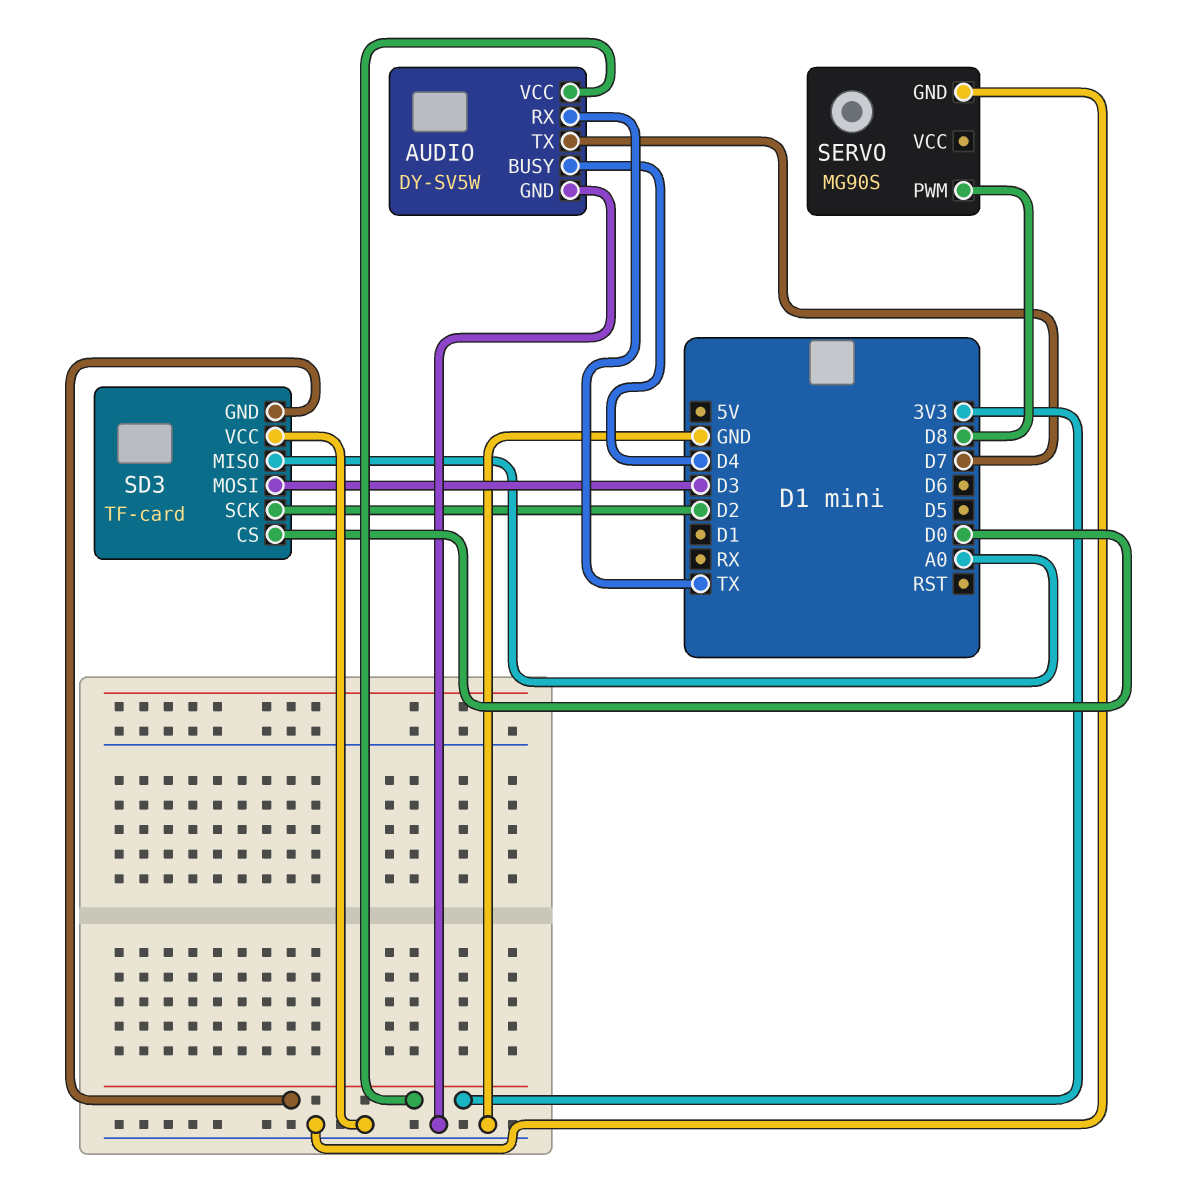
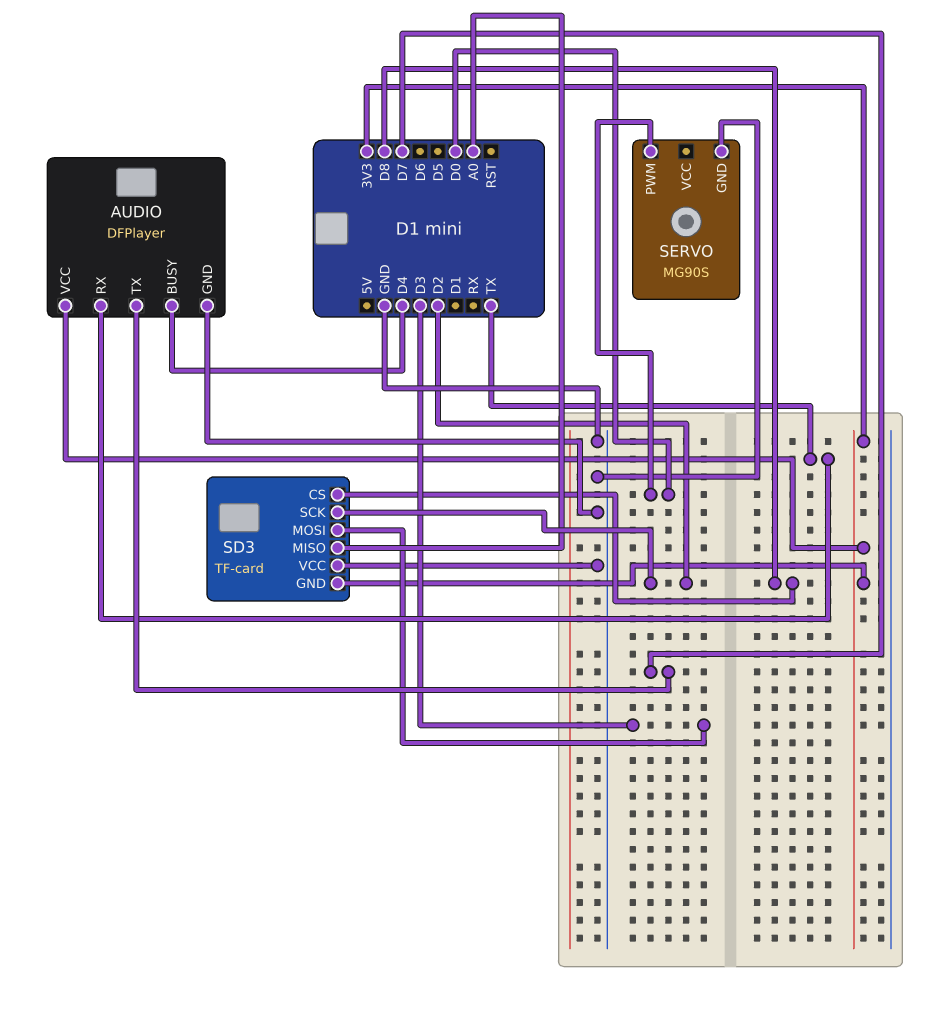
AUDIO: DY-SV5W -> DFPlayer
SD3 pin CS: D0 -> D8
SERVO pin PWM: D8 -> D0

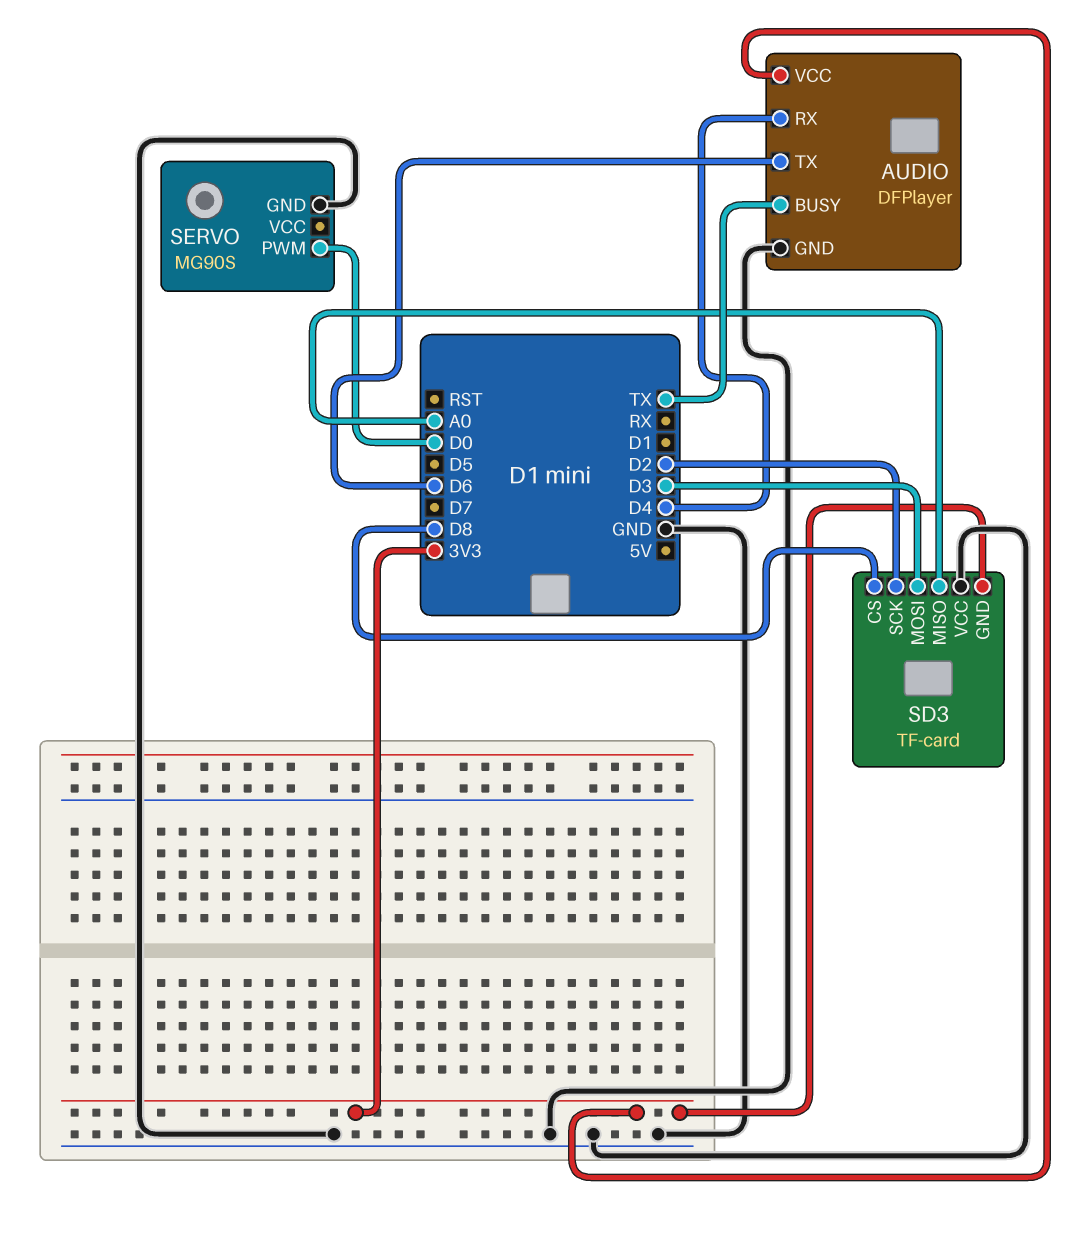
AUDIO pin BUSY: D4 -> TX
AUDIO pin RX: TX -> D4
AUDIO pin TX: D7 -> D6

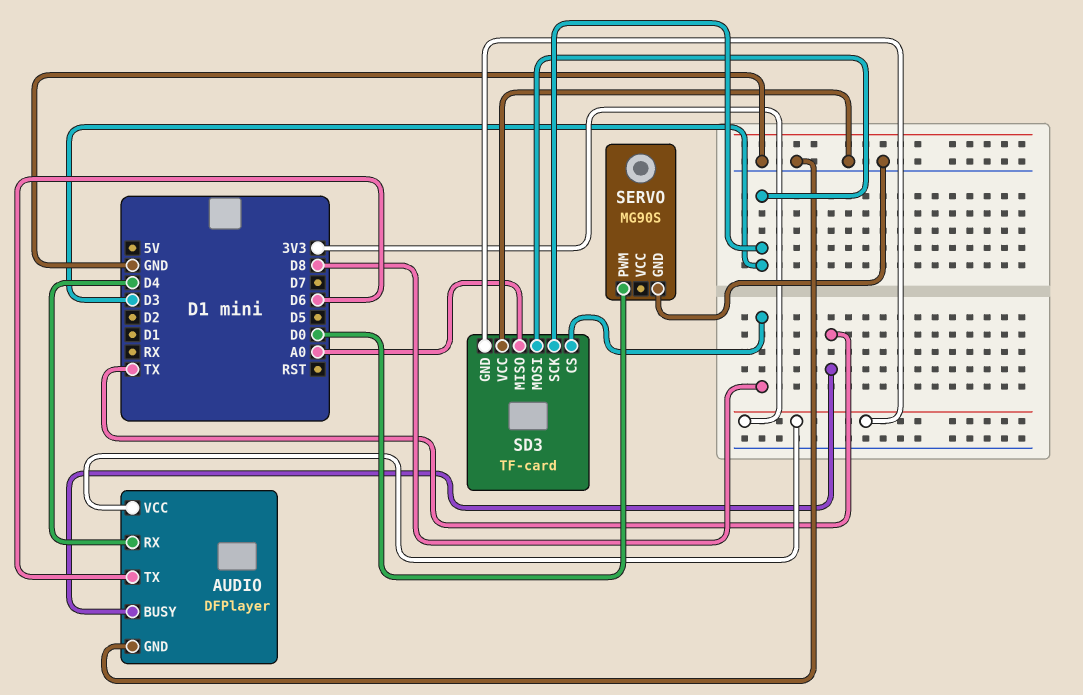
SD3 pin SCK: D2 -> D3

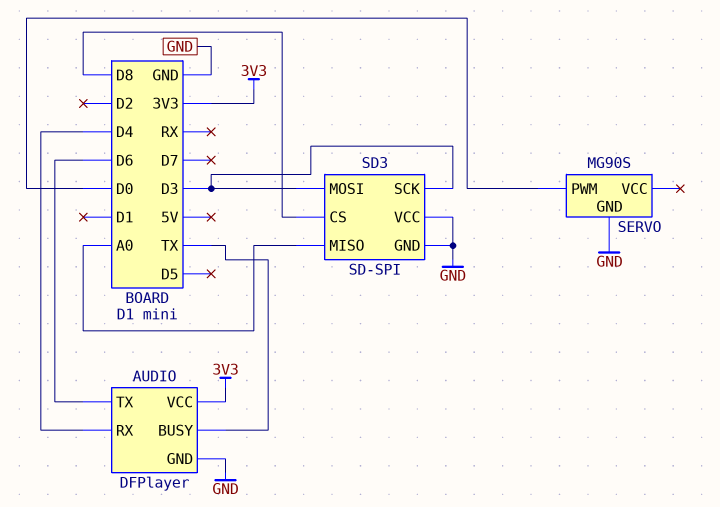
SD3: TF-card -> SD-SPI
SD3 pin GND: 3V3 -> GND

